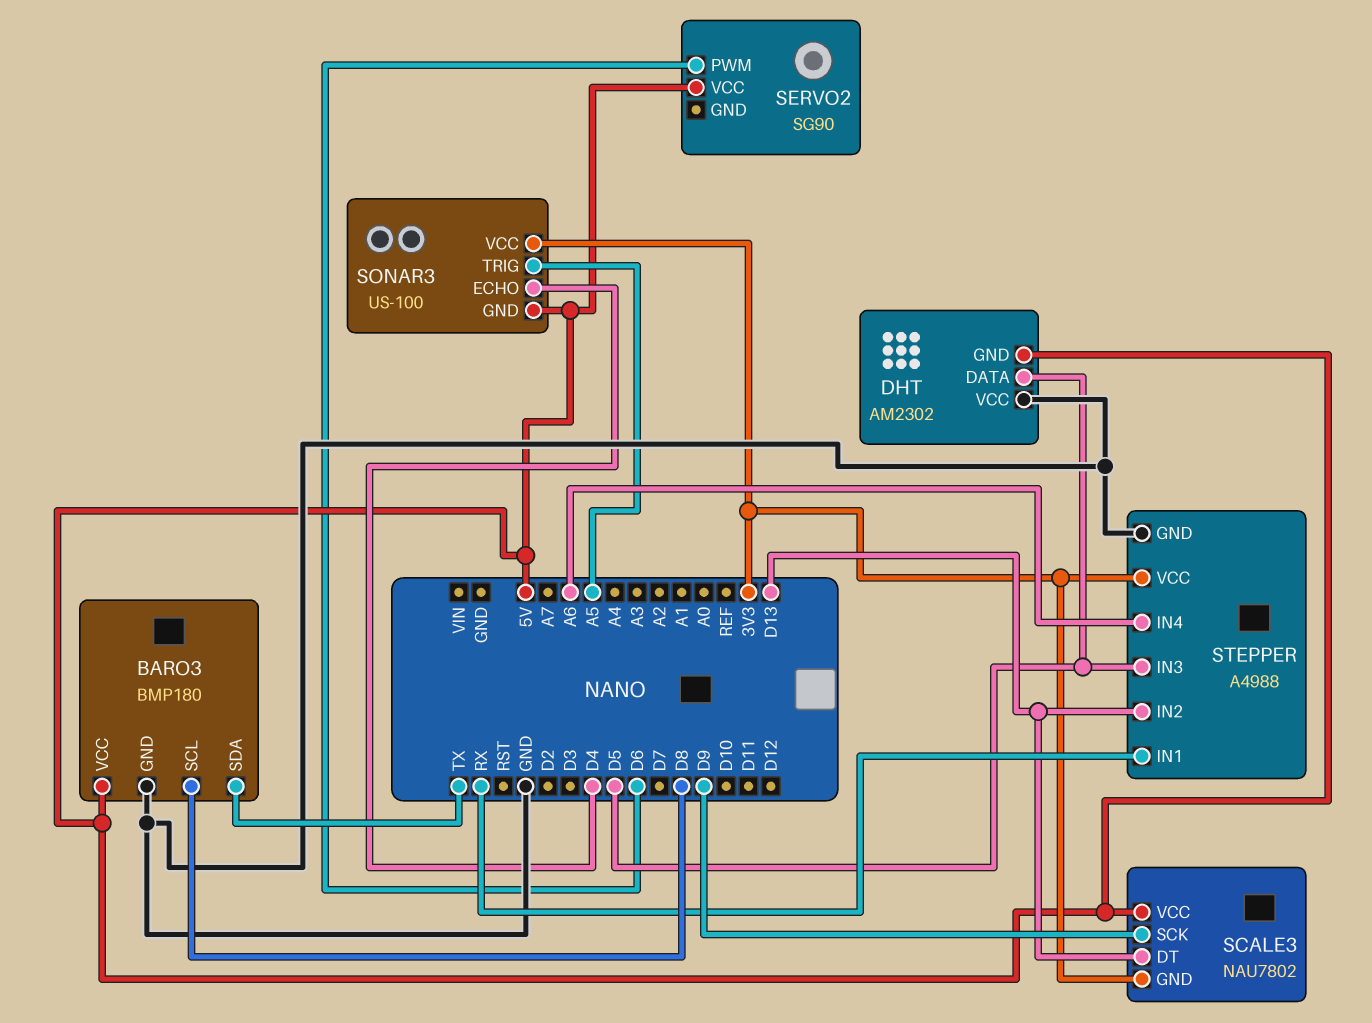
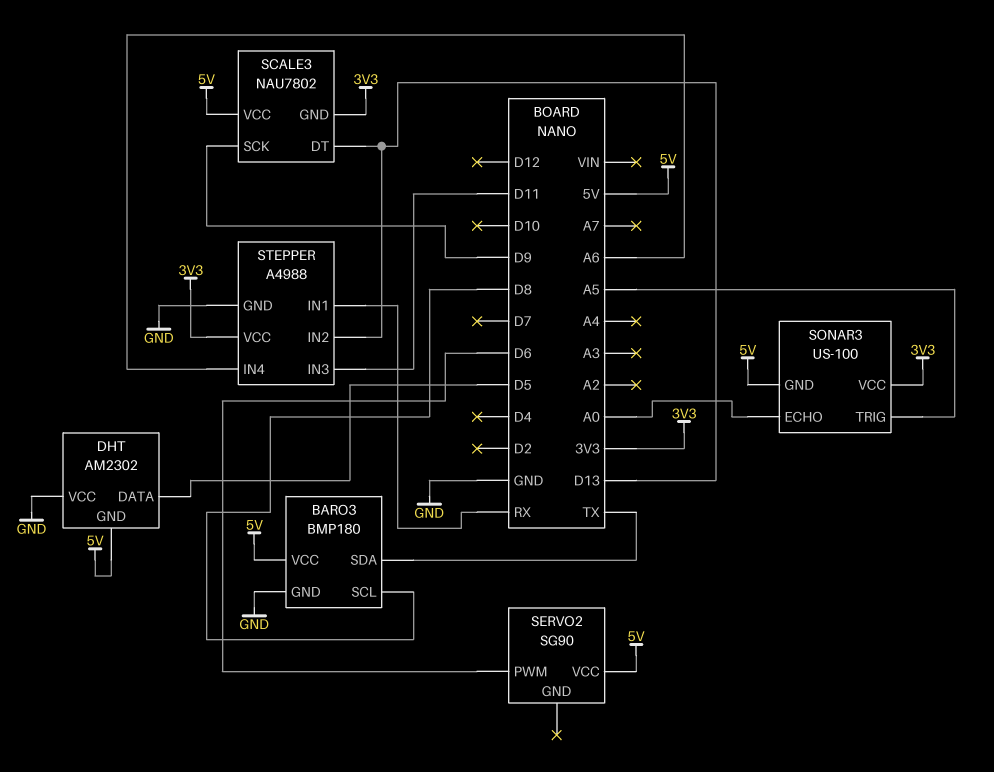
SONAR3 pin ECHO: D4 -> A0
STEPPER pin IN3: D5 -> D11

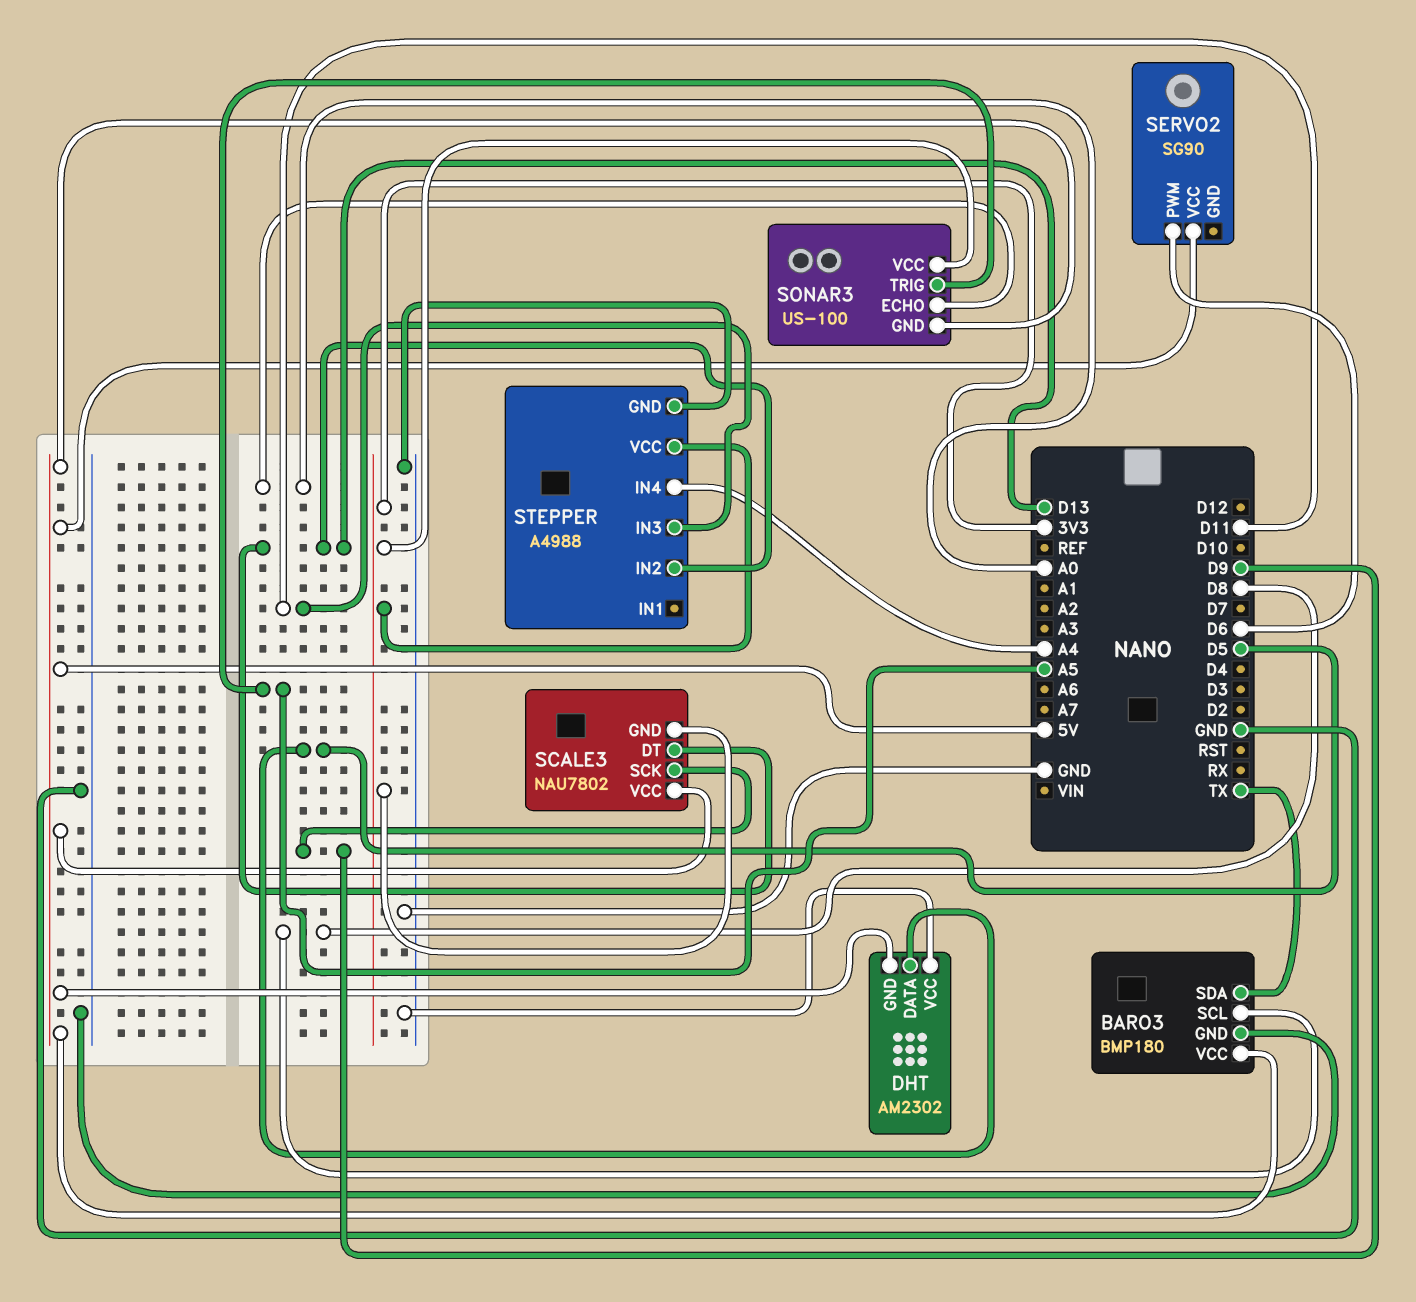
STEPPER pin IN1: RX -> none
STEPPER pin IN4: A6 -> A4

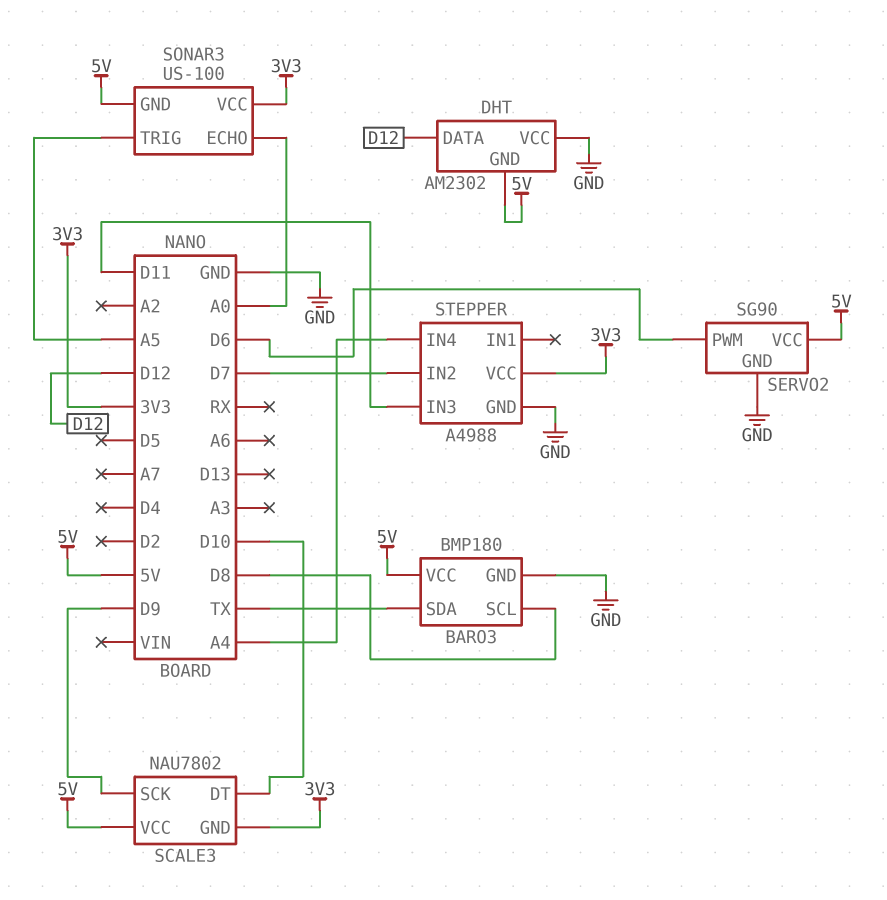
DHT pin DATA: D5 -> D12
SCALE3 pin DT: D13 -> D10
SERVO2 pin GND: none -> GND
STEPPER pin IN2: D13 -> D7

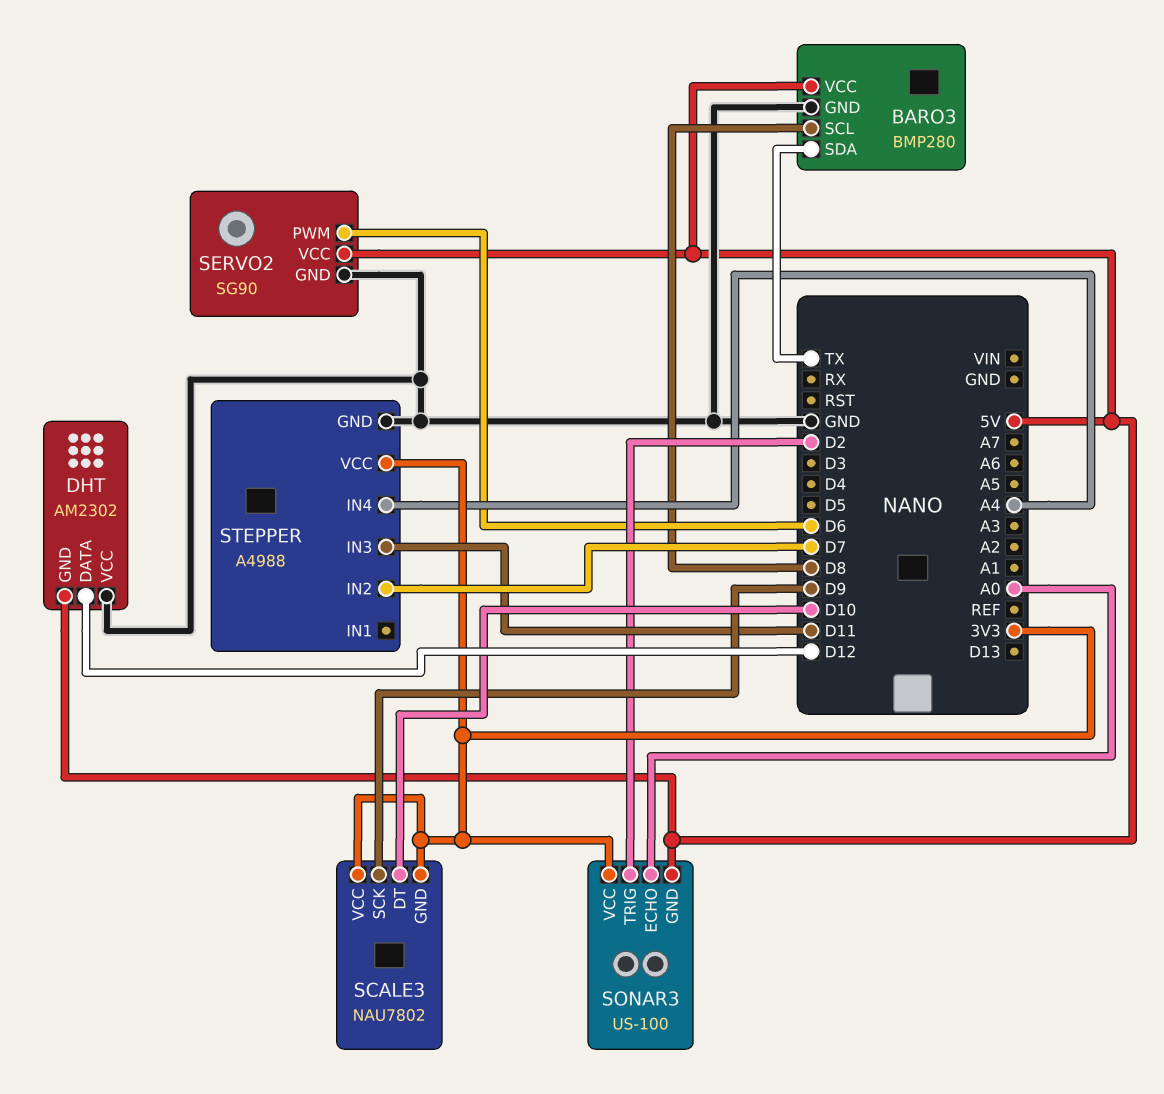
BARO3: BMP180 -> BMP280
SCALE3 pin VCC: 5V -> 3V3
SONAR3 pin TRIG: A5 -> D2

